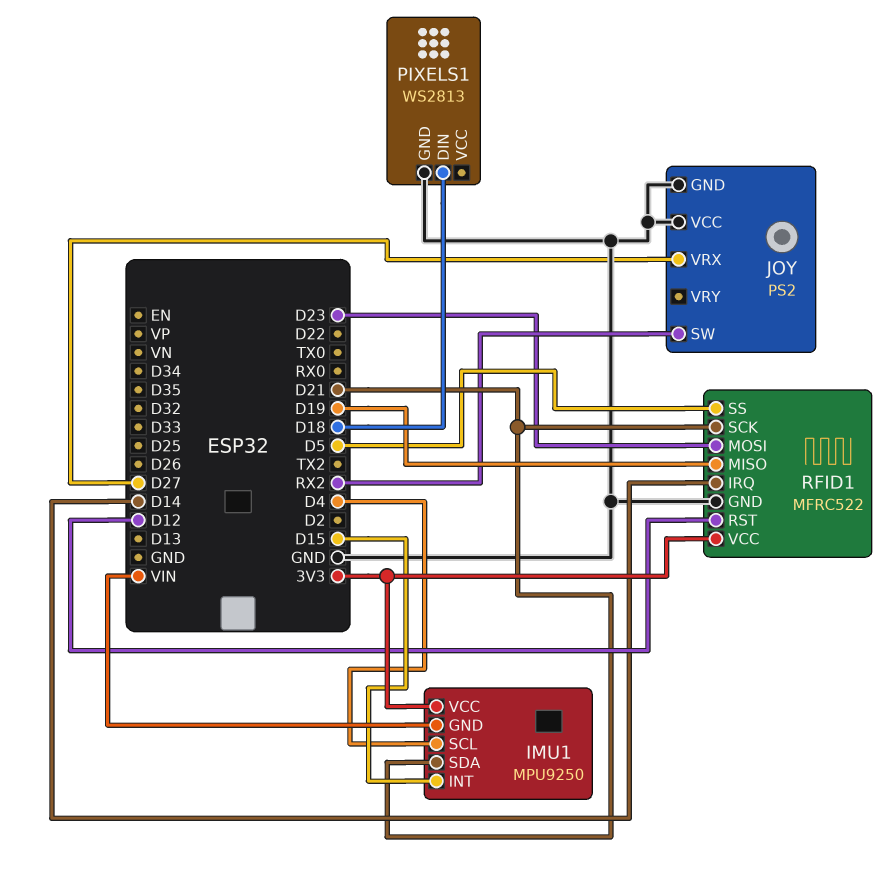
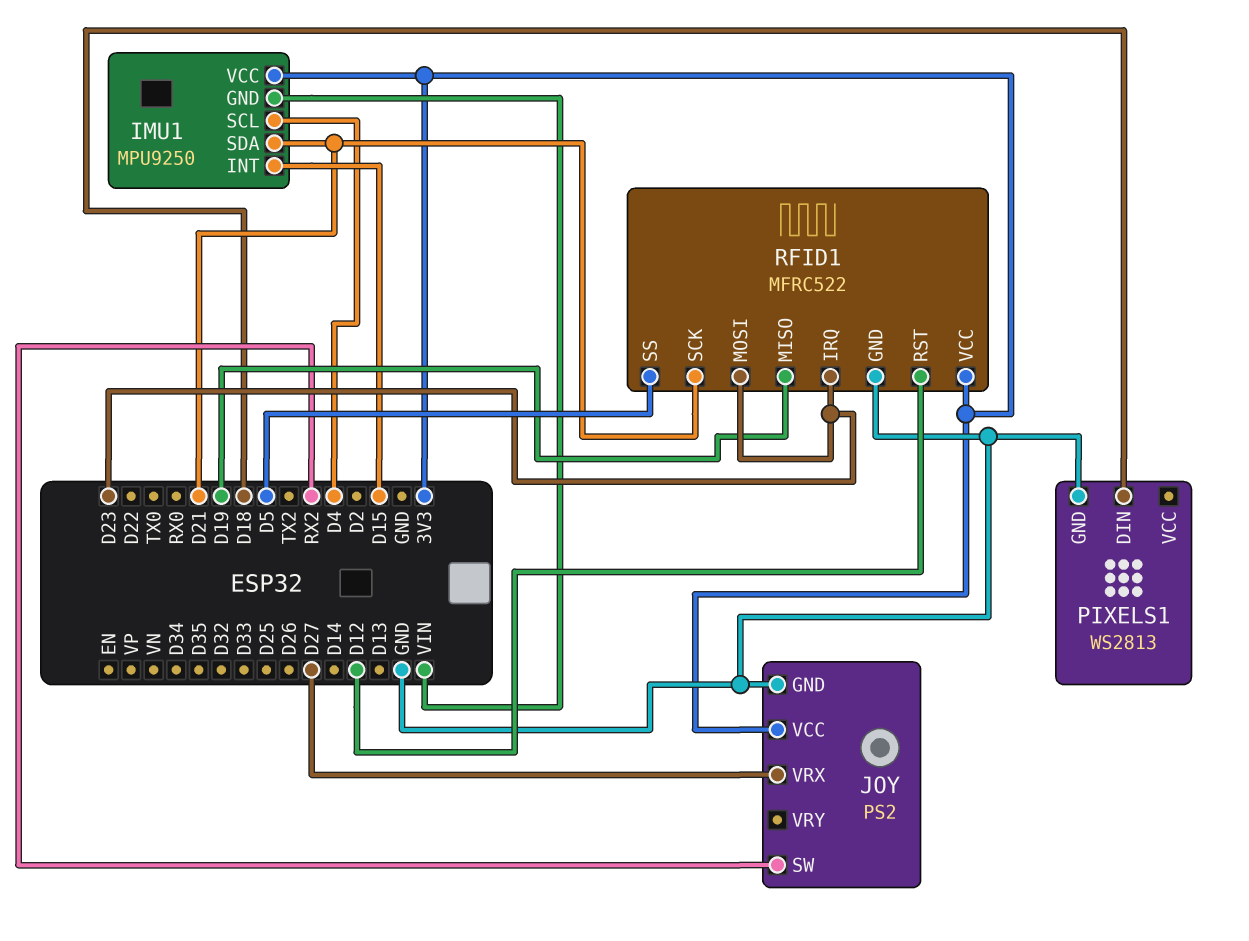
JOY pin VCC: GND -> 3V3
RFID1 pin IRQ: D14 -> D23

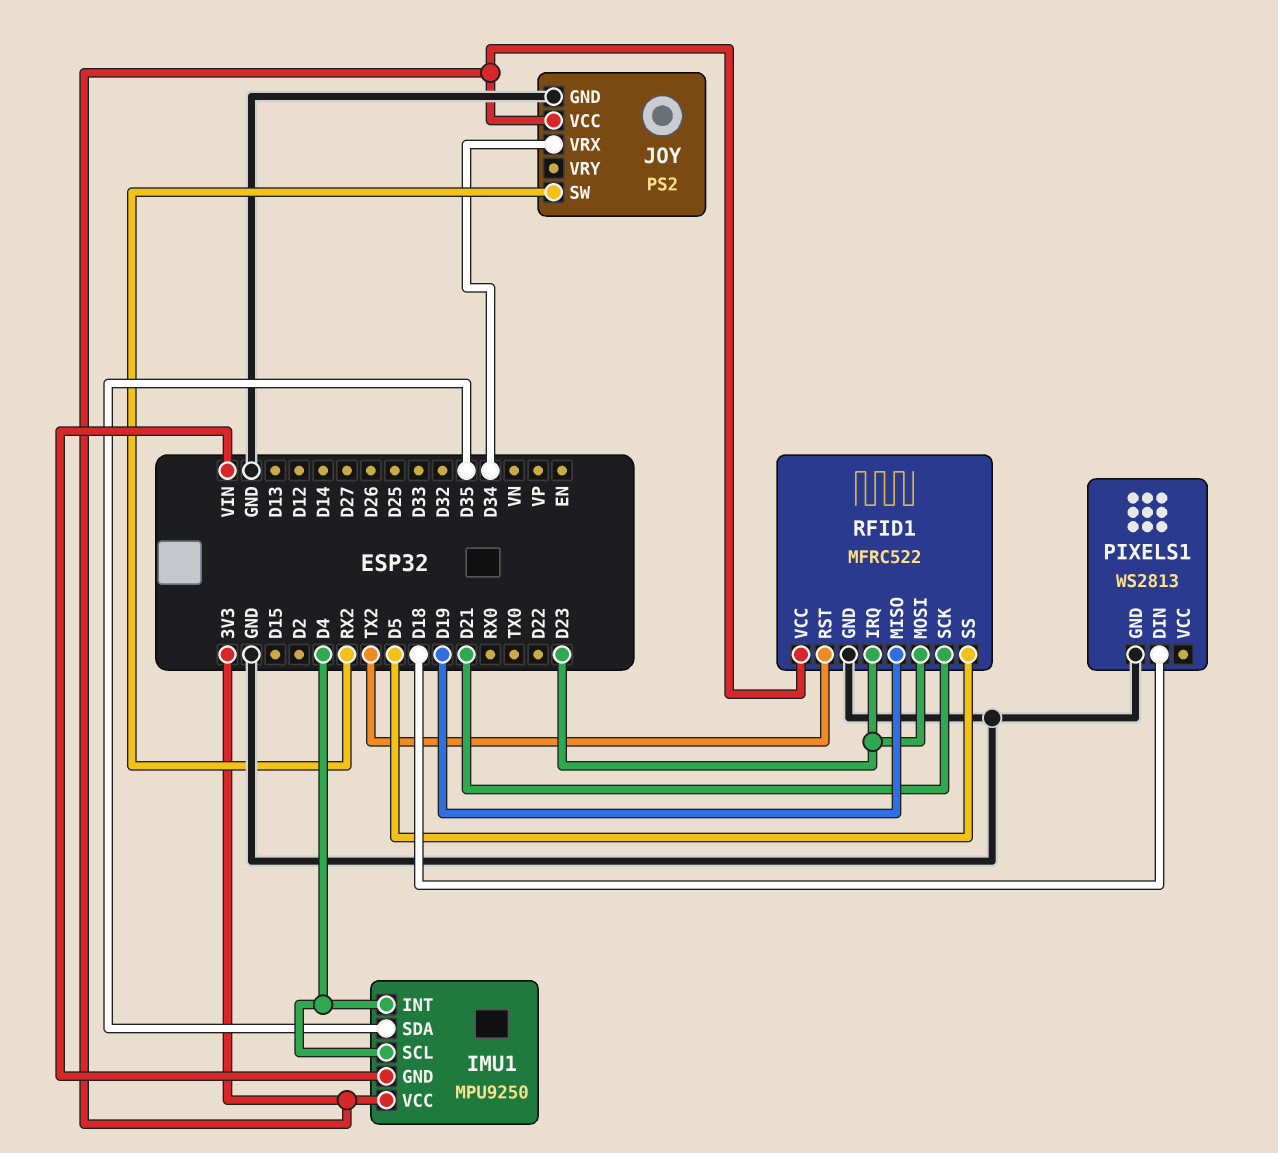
IMU1 pin INT: D15 -> D4
IMU1 pin SDA: D21 -> D35
JOY pin VRX: D27 -> D34
RFID1 pin RST: D12 -> TX2

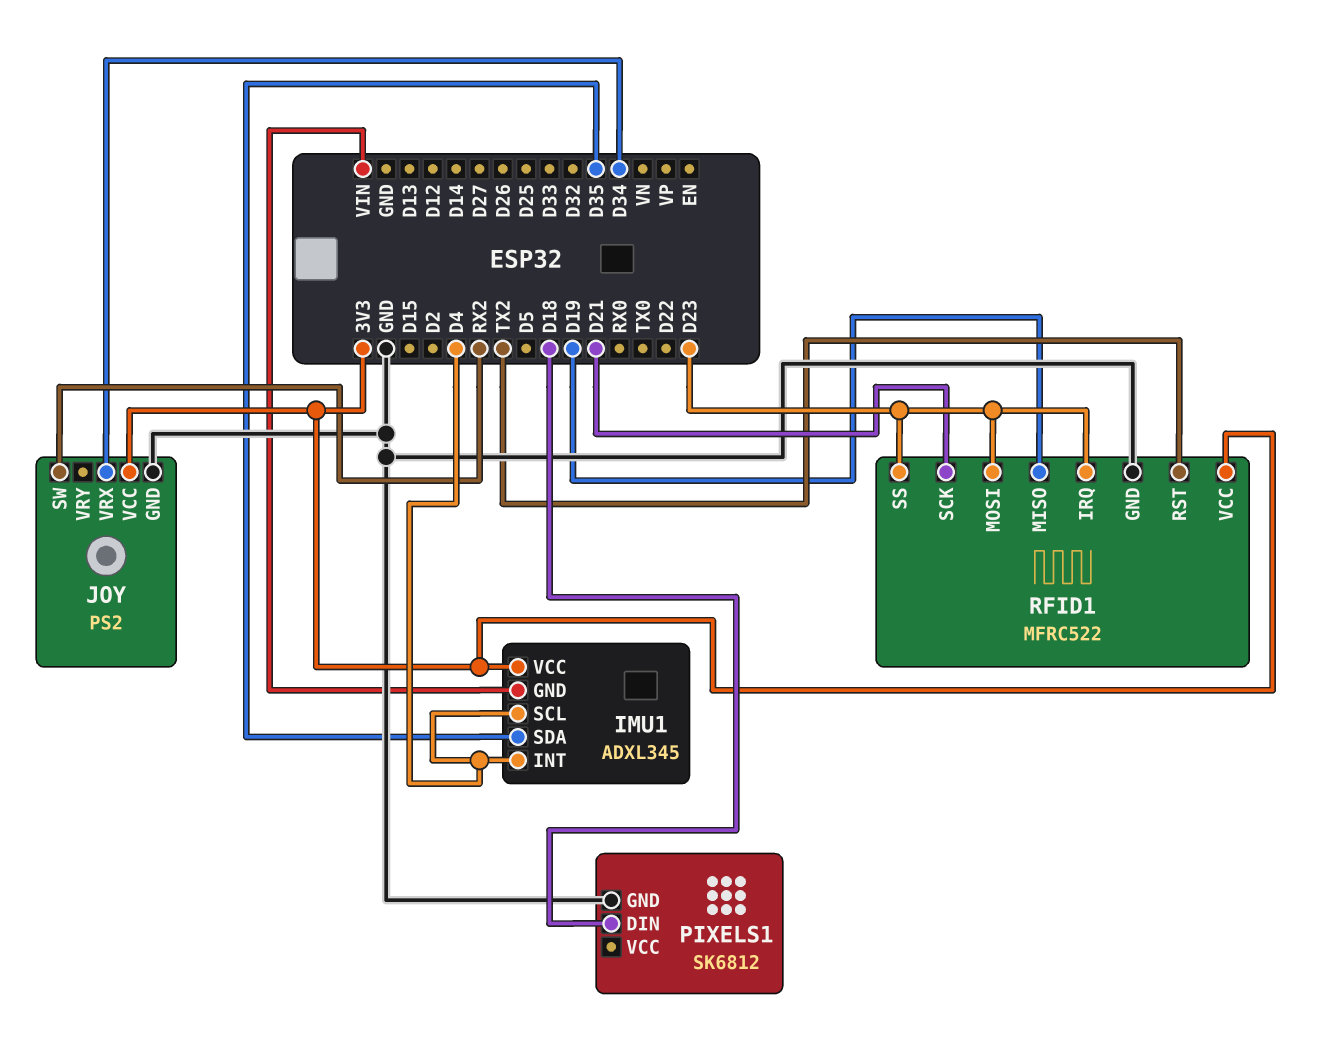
IMU1: MPU9250 -> ADXL345
PIXELS1: WS2813 -> SK6812
RFID1 pin SS: D5 -> D23

